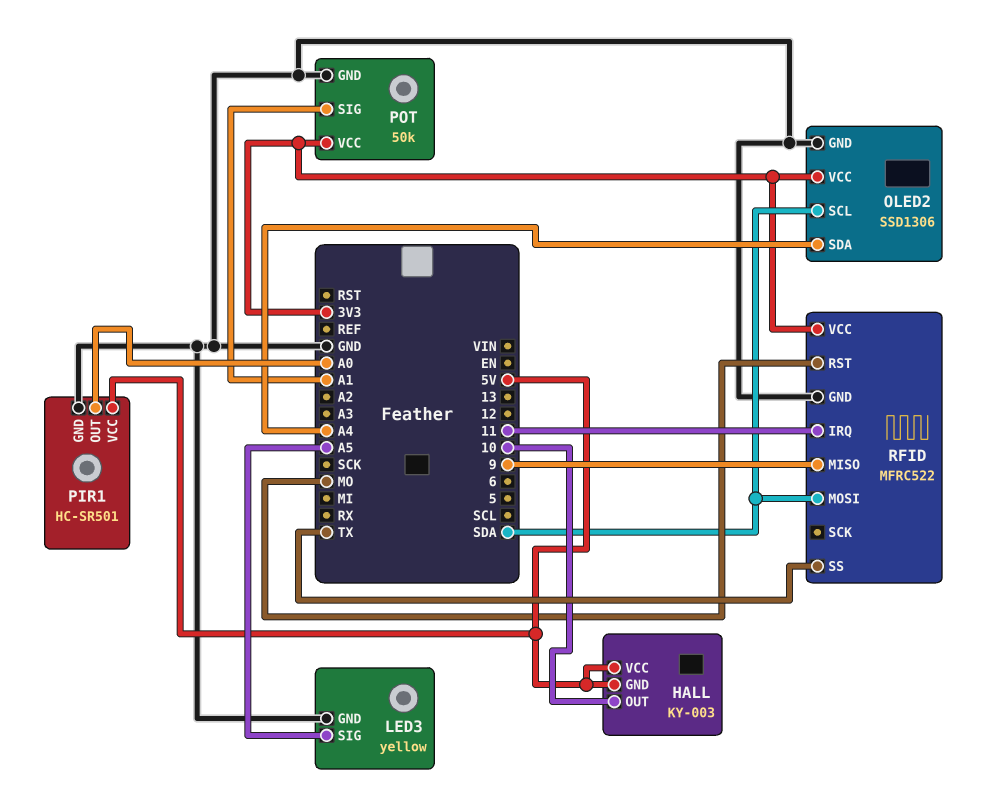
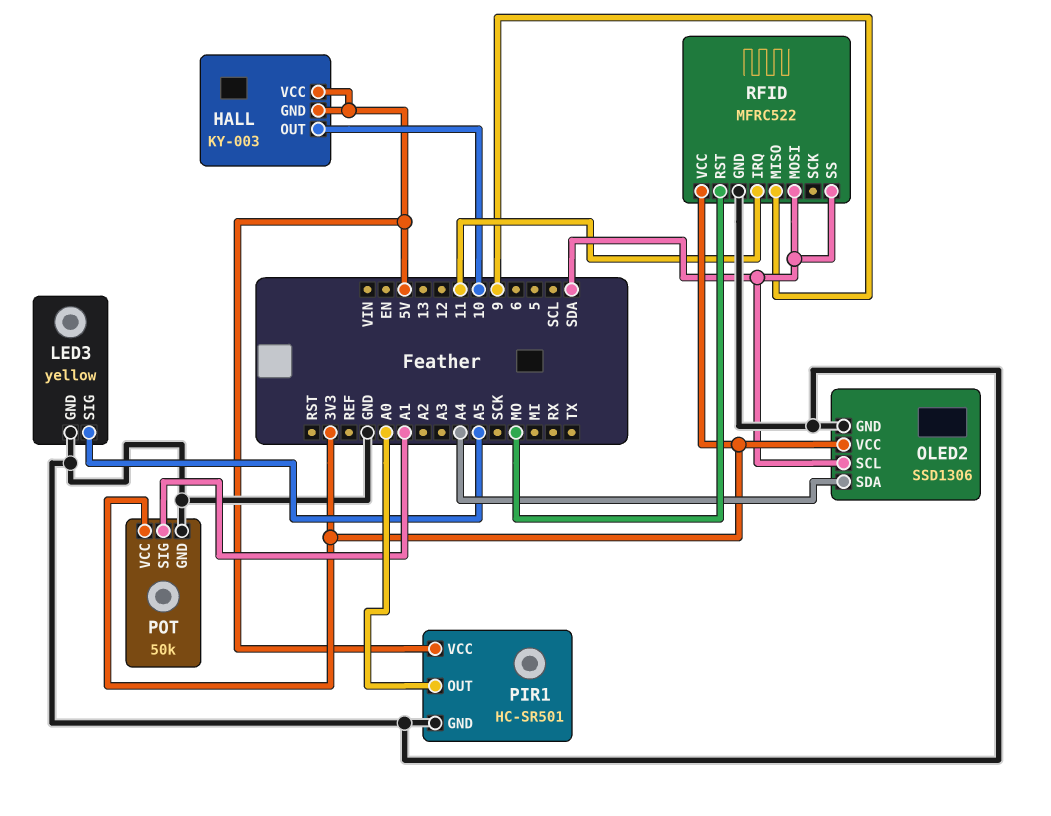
RFID pin SS: TX -> SDA

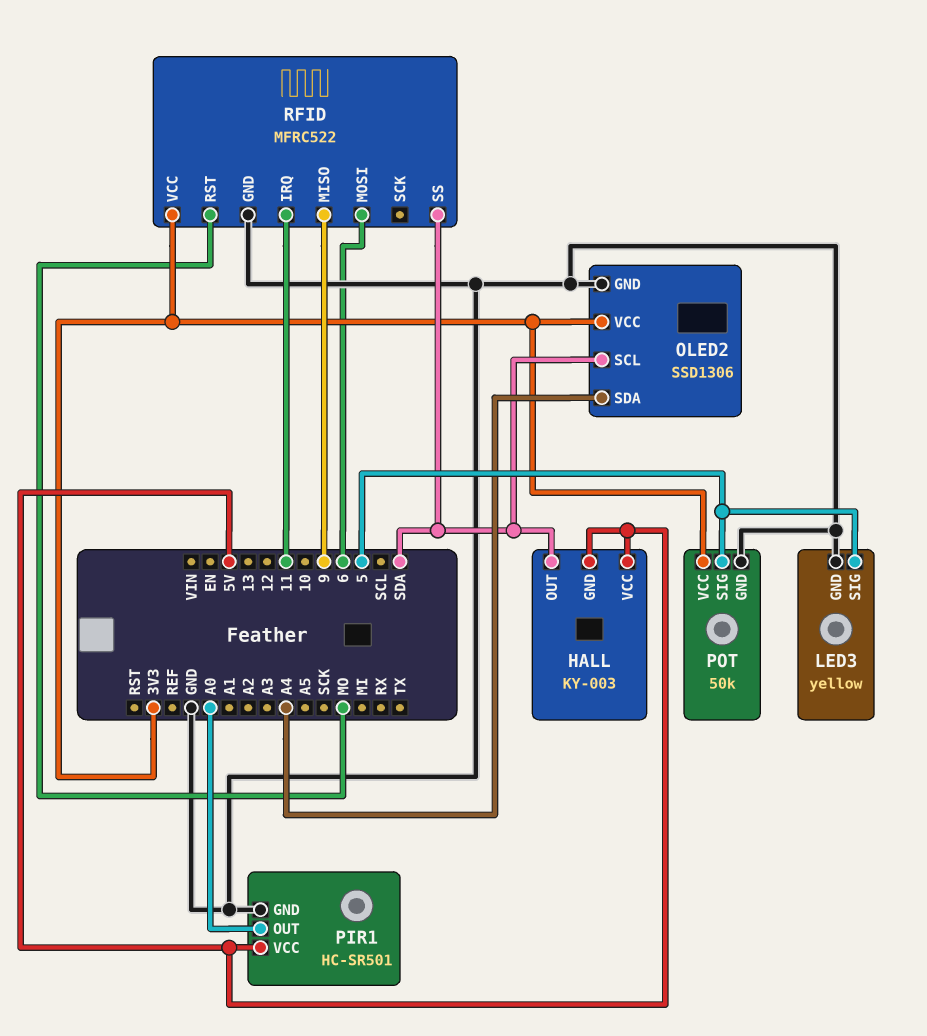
HALL pin OUT: 10 -> SDA
LED3 pin SIG: A5 -> 5
POT pin SIG: A1 -> 5
RFID pin MOSI: SDA -> 6

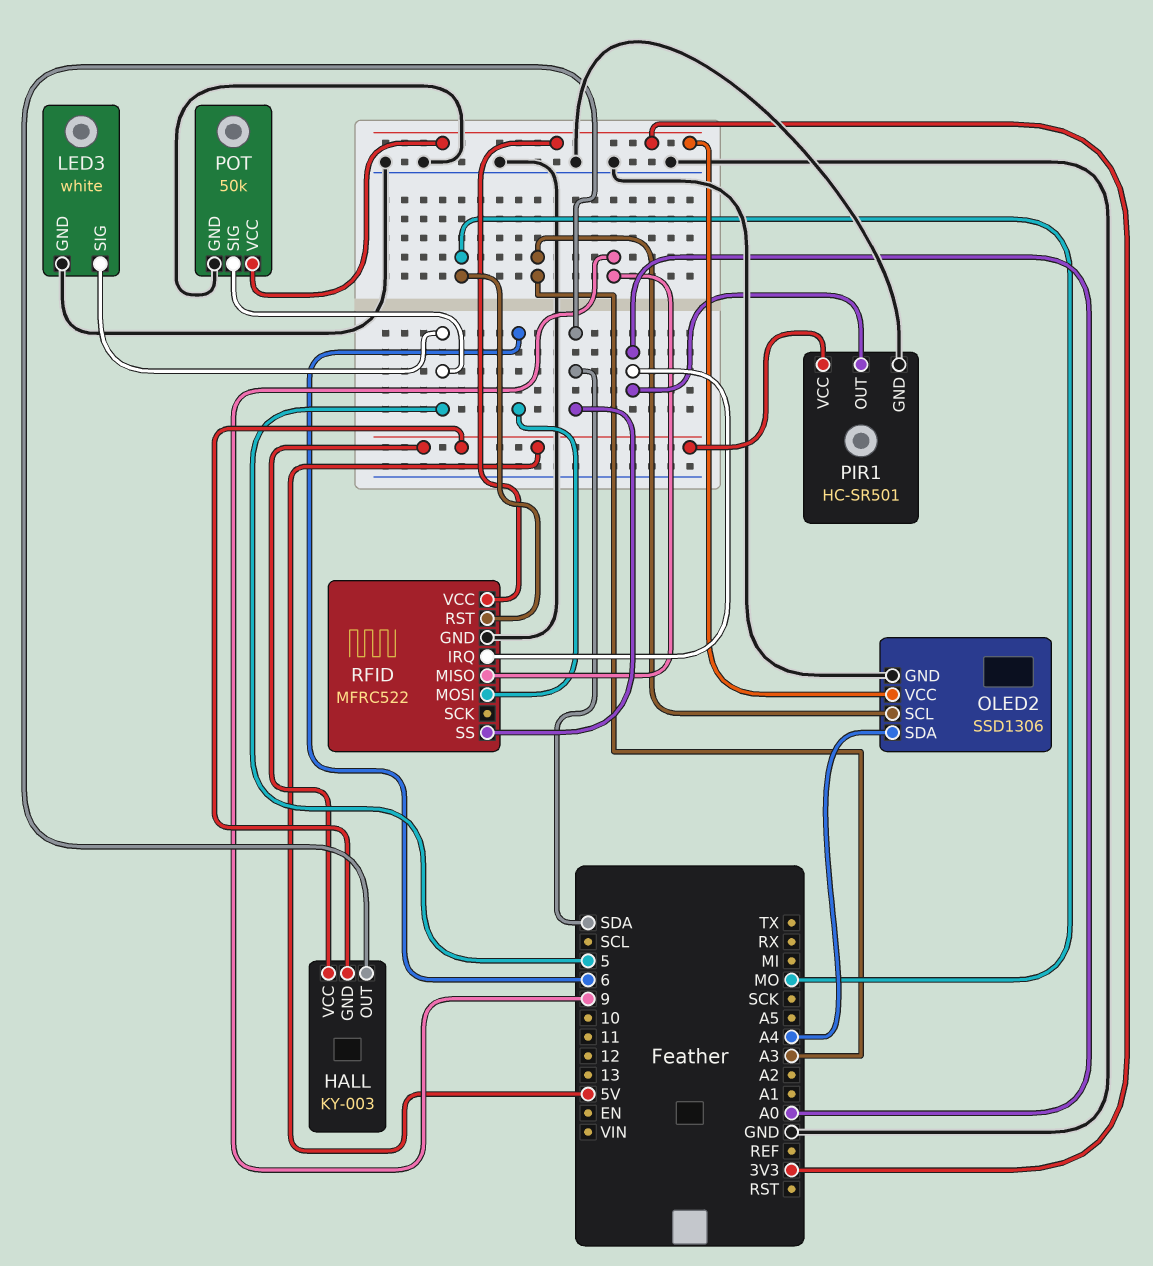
LED3: yellow -> white
OLED2 pin SCL: SDA -> A3
RFID pin IRQ: 11 -> A0

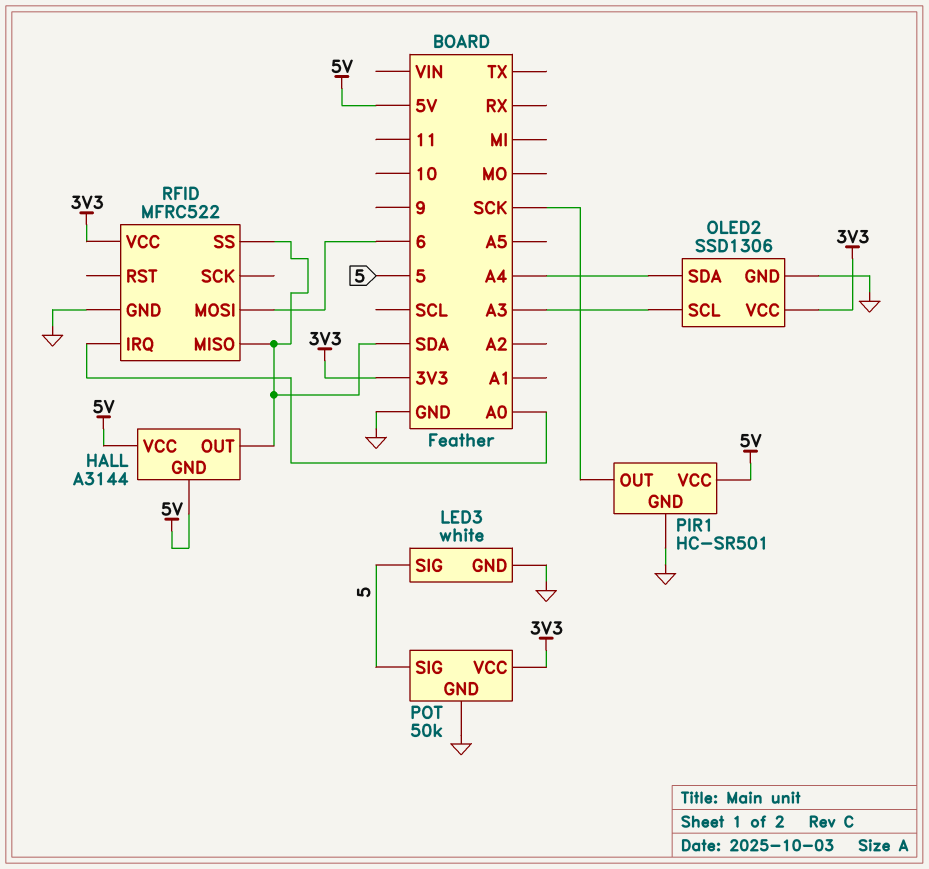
HALL: KY-003 -> A3144
PIR1 pin OUT: A0 -> SCK
RFID pin MISO: 9 -> SDA
RFID pin RST: MO -> none

